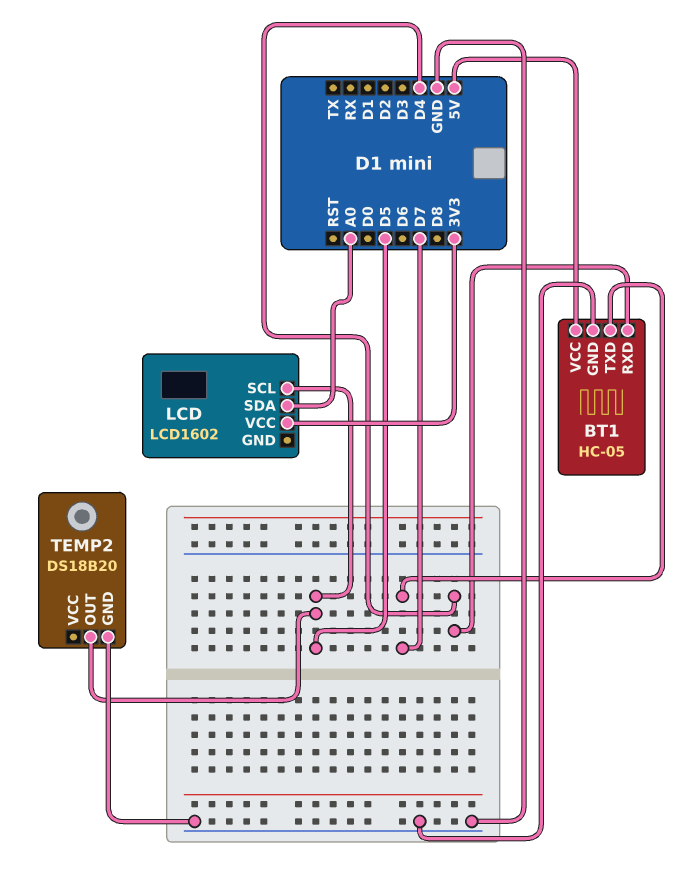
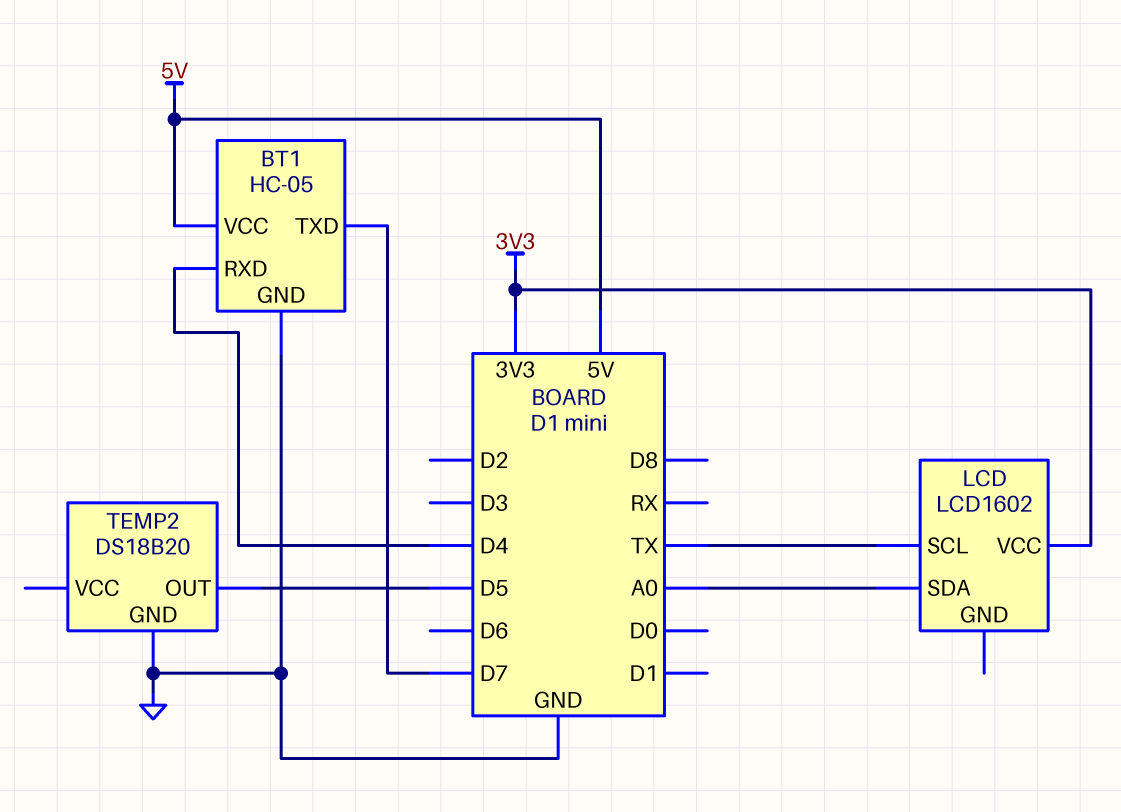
LCD pin SCL: D5 -> TX

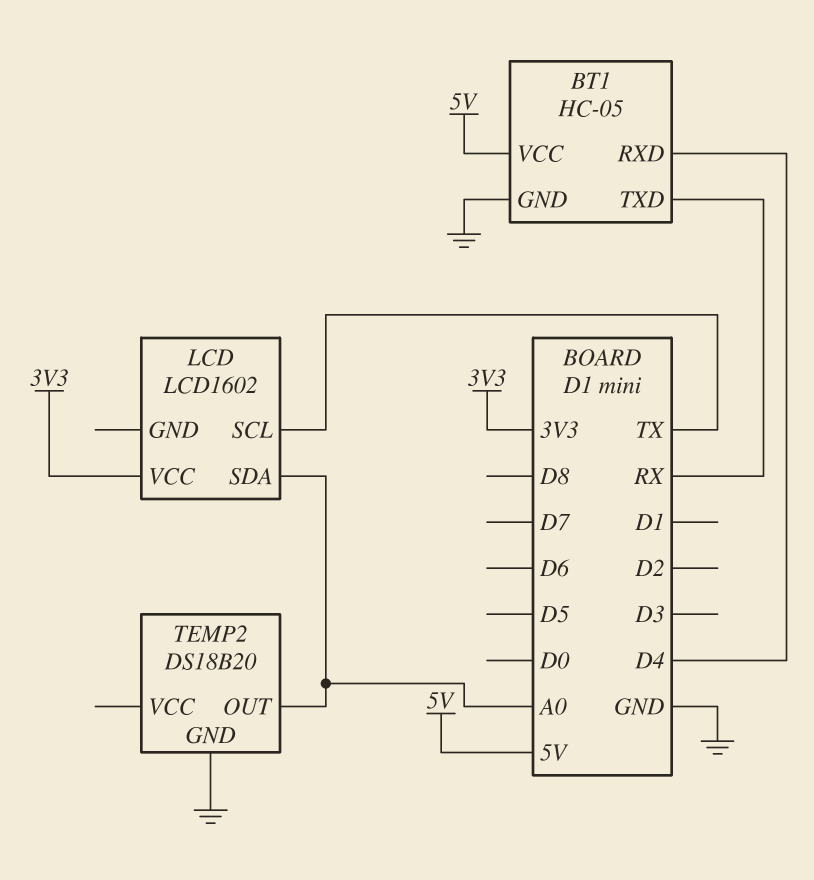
BT1 pin TXD: D7 -> RX
TEMP2 pin OUT: D5 -> A0

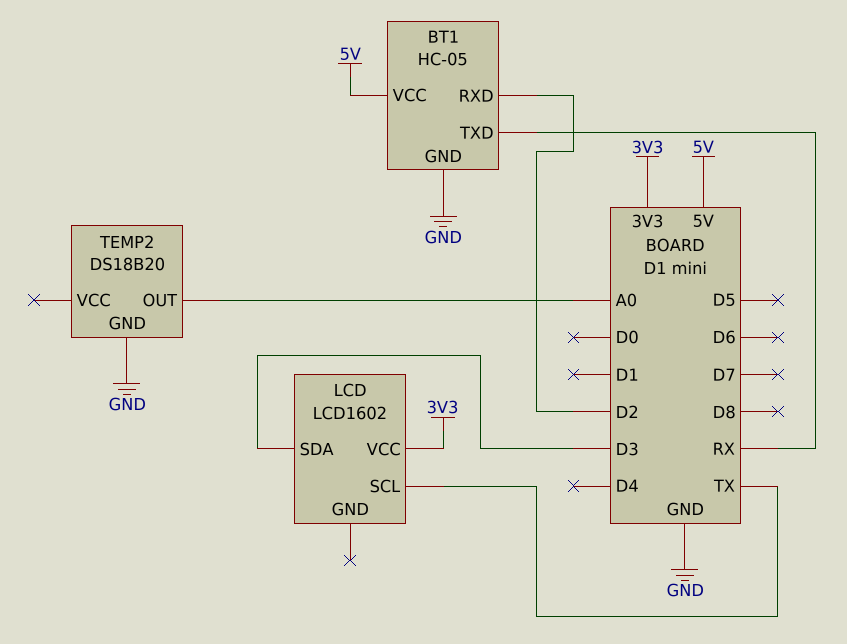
BT1 pin RXD: D4 -> D2
LCD pin SDA: A0 -> D3

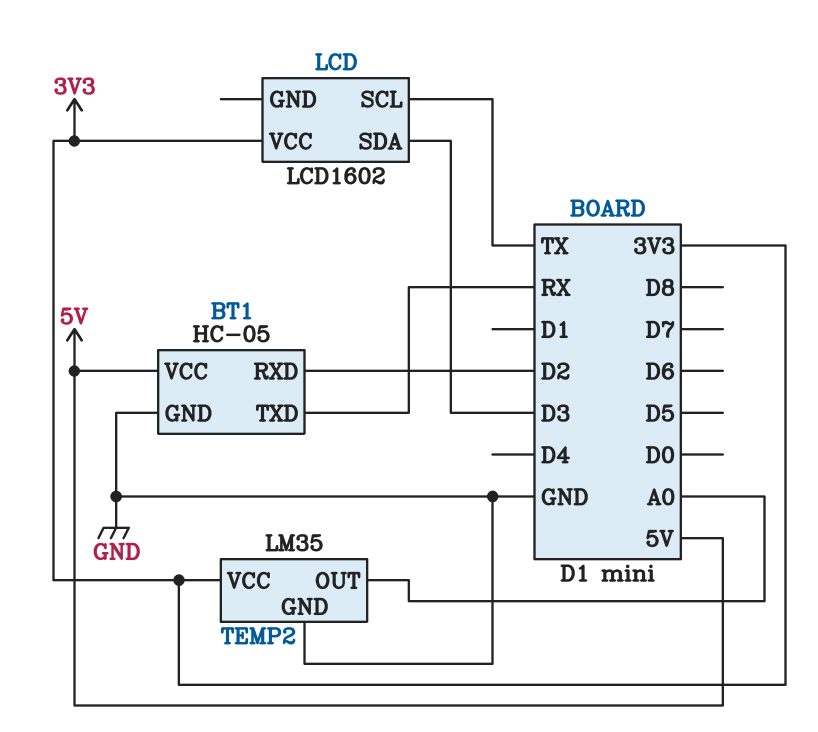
TEMP2: DS18B20 -> LM35
TEMP2 pin VCC: none -> 3V3

